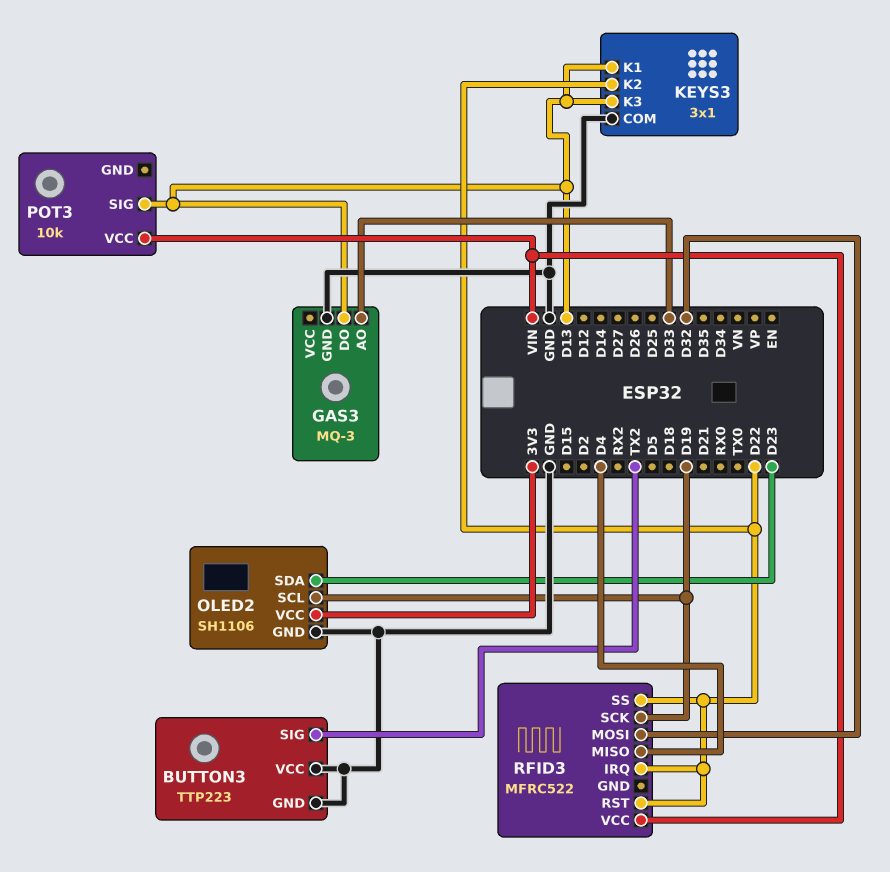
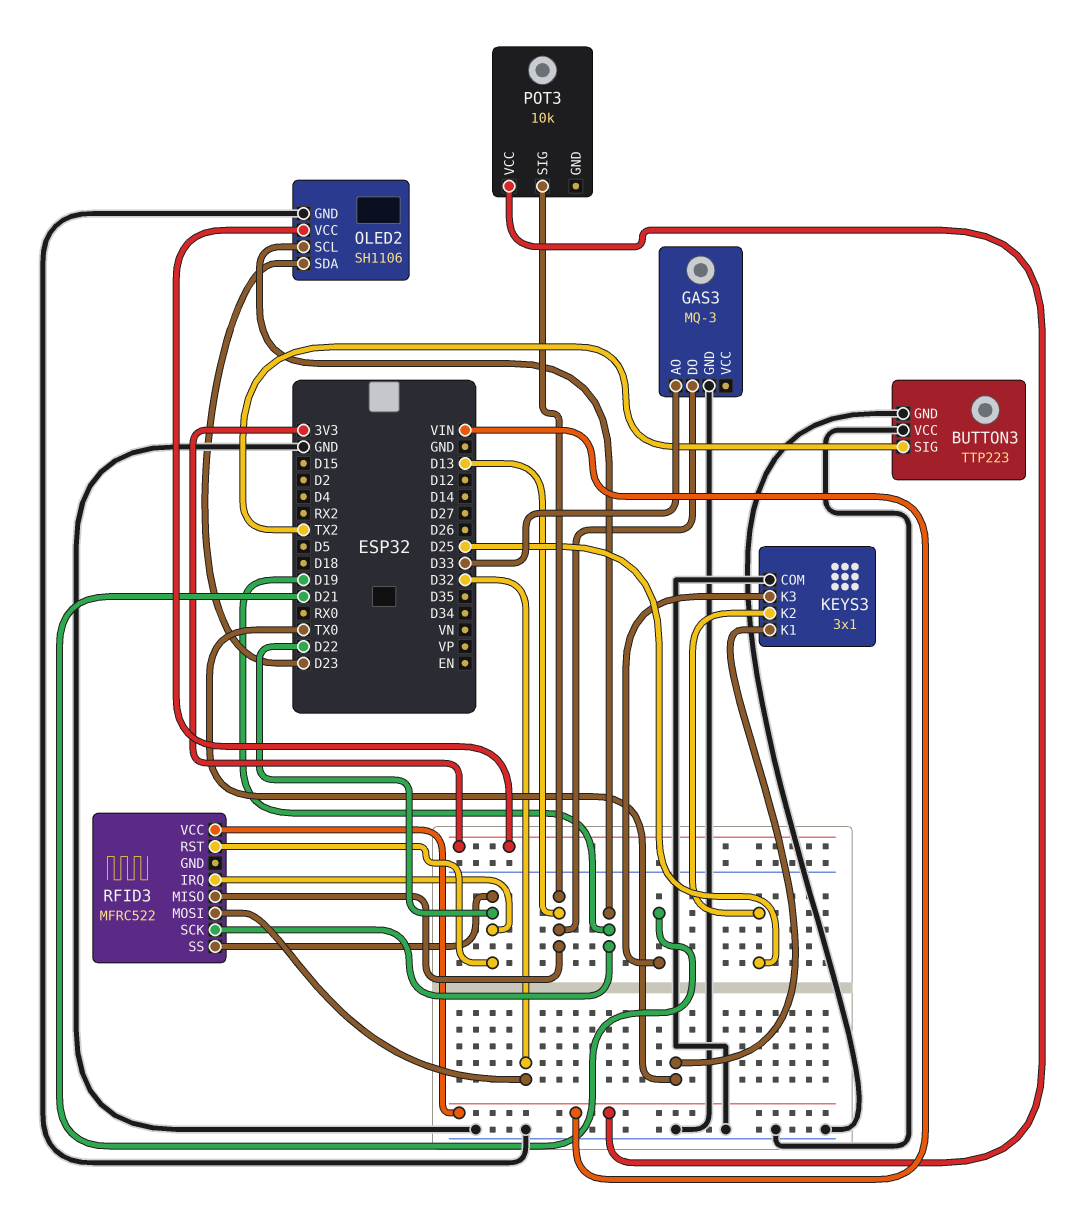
KEYS3 pin K1: D13 -> TX0
KEYS3 pin K2: D22 -> D25
KEYS3 pin K3: D13 -> D21
RFID3 pin MISO: D4 -> D13

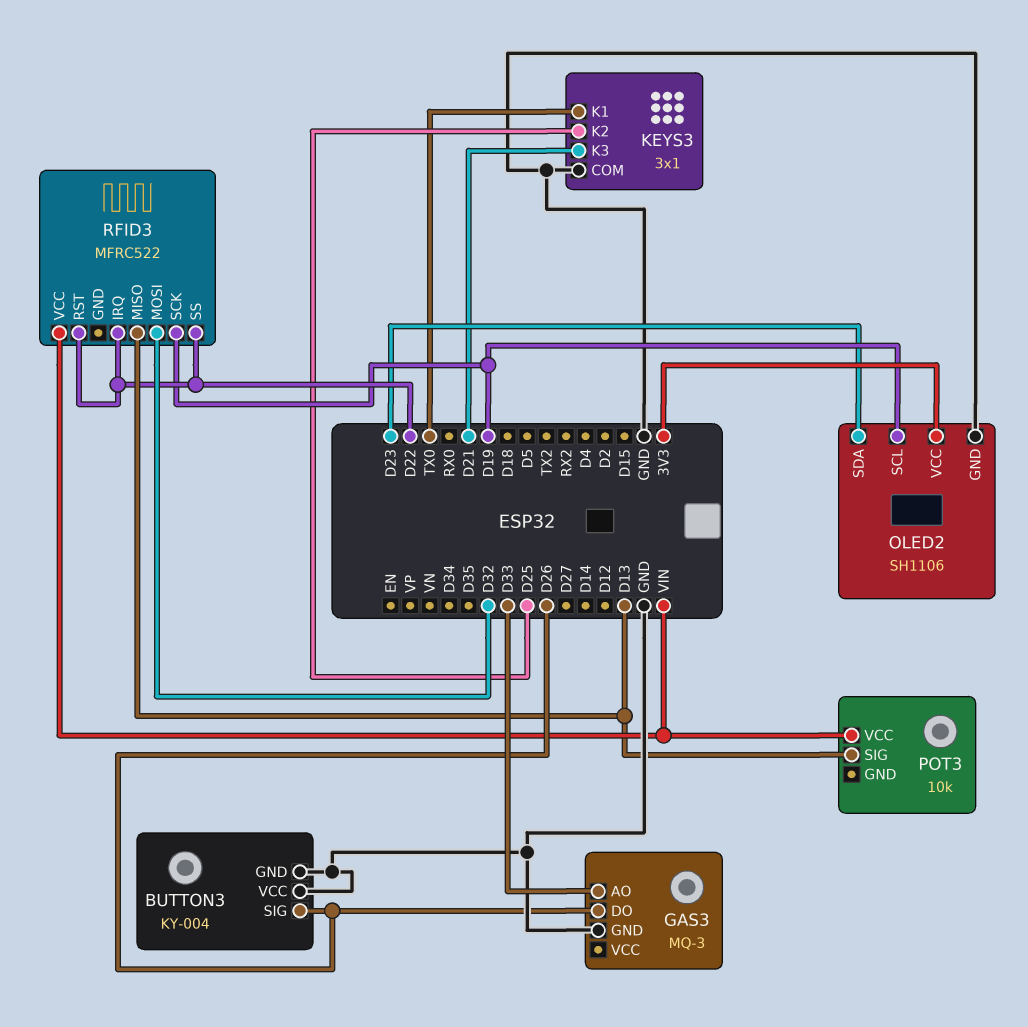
BUTTON3: TTP223 -> KY-004
BUTTON3 pin SIG: TX2 -> D26
GAS3 pin DO: D13 -> D26

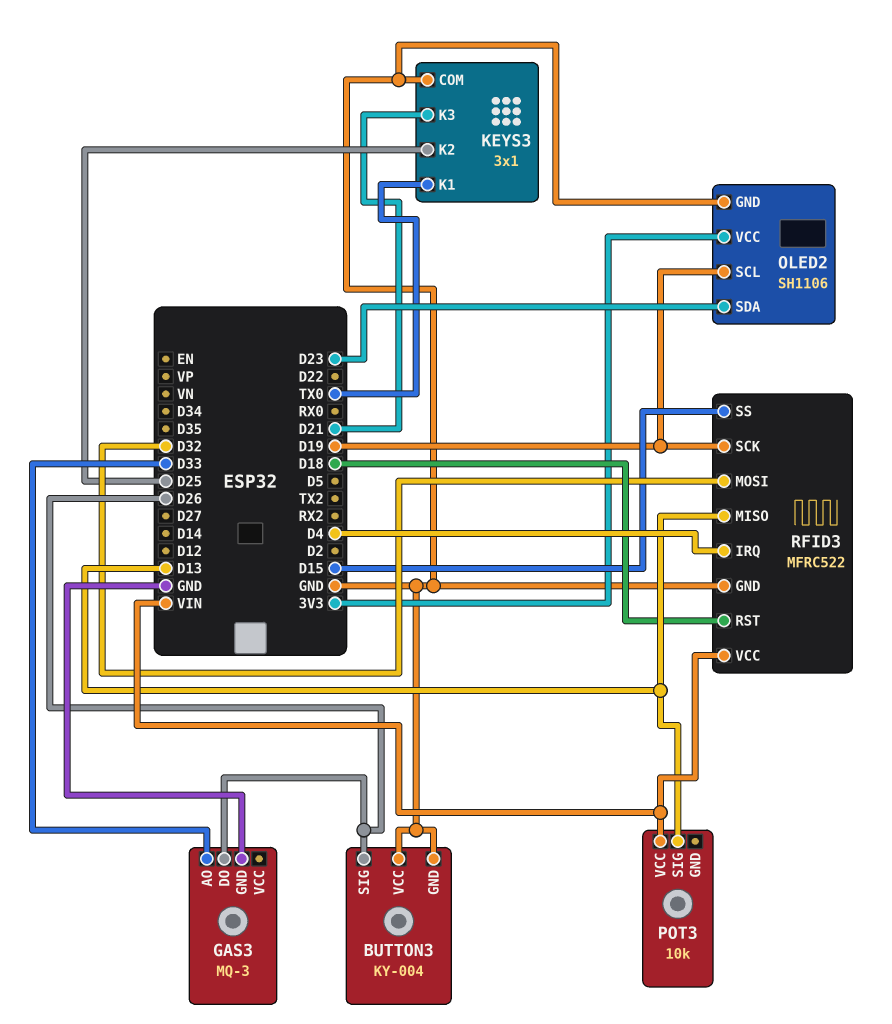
RFID3 pin GND: none -> GND
RFID3 pin IRQ: D22 -> D4
RFID3 pin RST: D22 -> D18
RFID3 pin SS: D22 -> D15

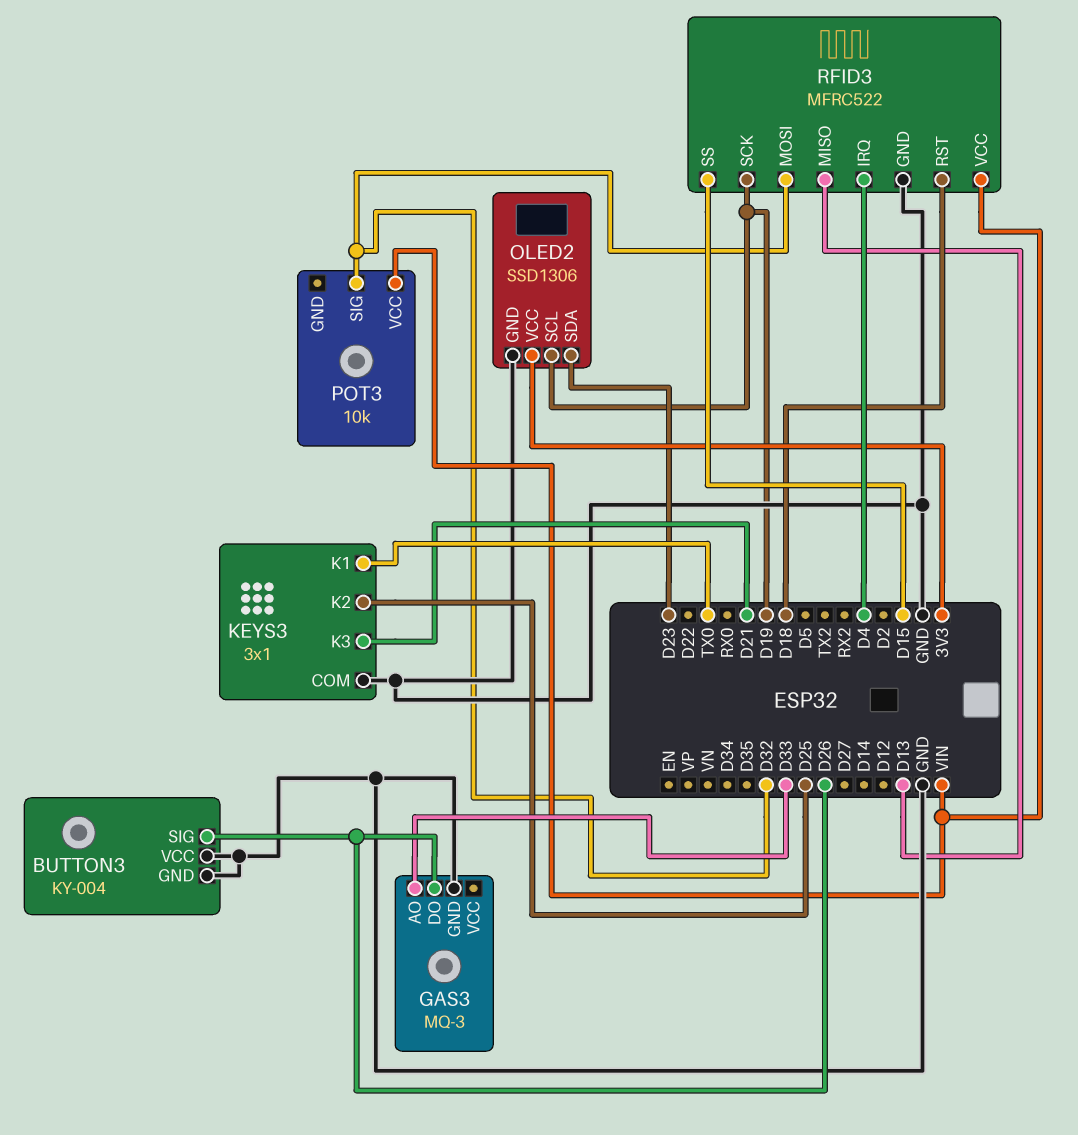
OLED2: SH1106 -> SSD1306
POT3 pin SIG: D13 -> D32

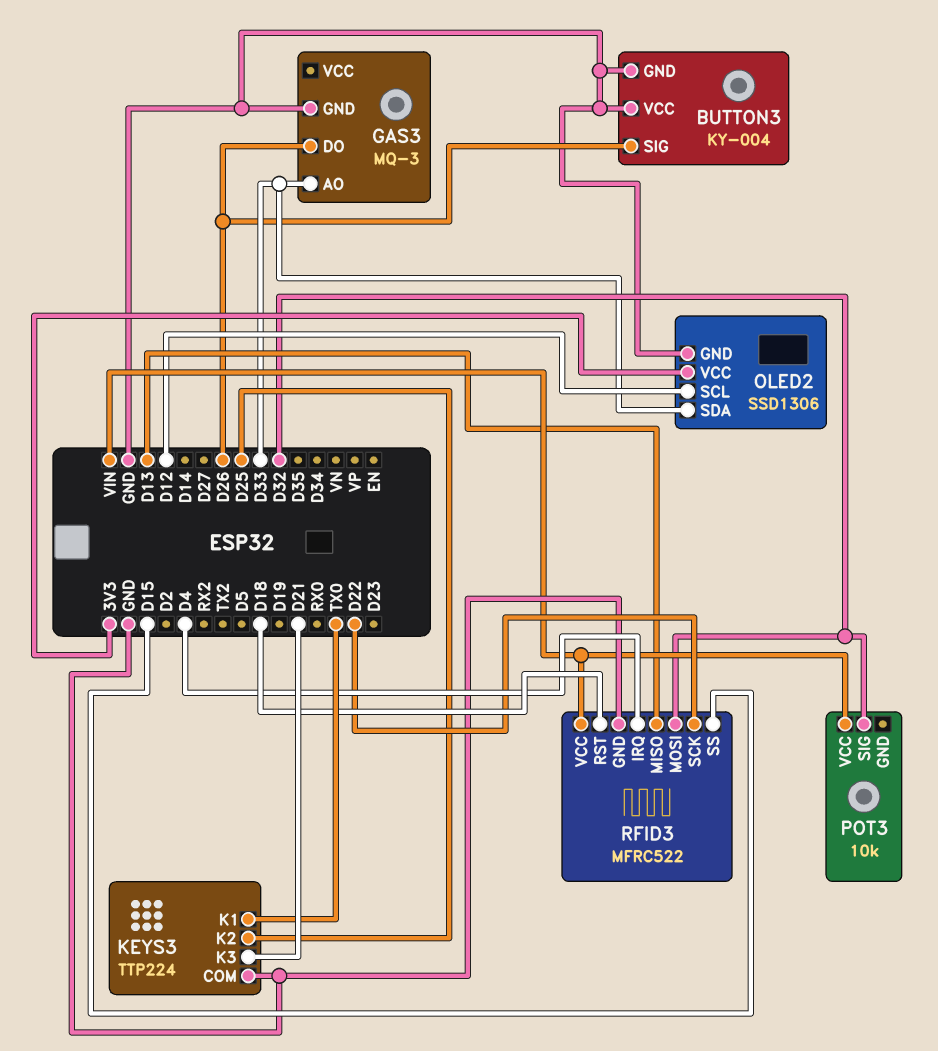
KEYS3: 3x1 -> TTP224
OLED2 pin SCL: D19 -> D12
OLED2 pin SDA: D23 -> D33
RFID3 pin SCK: D19 -> D22

